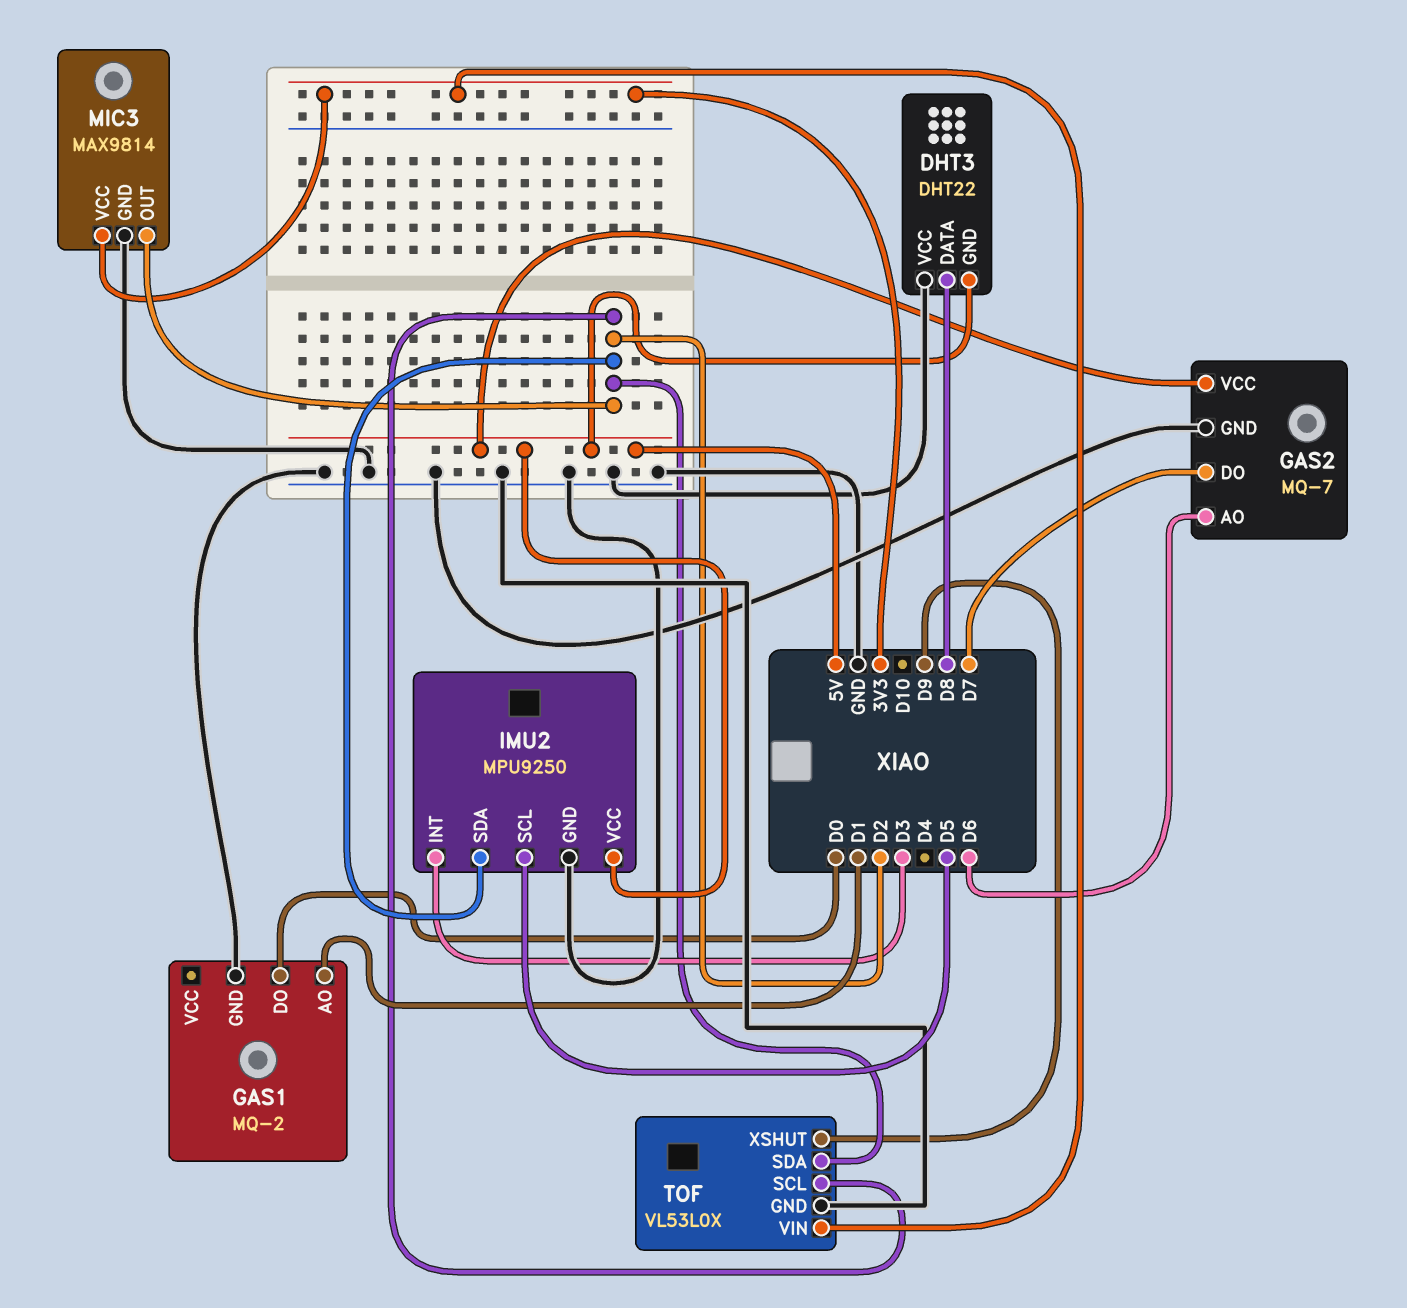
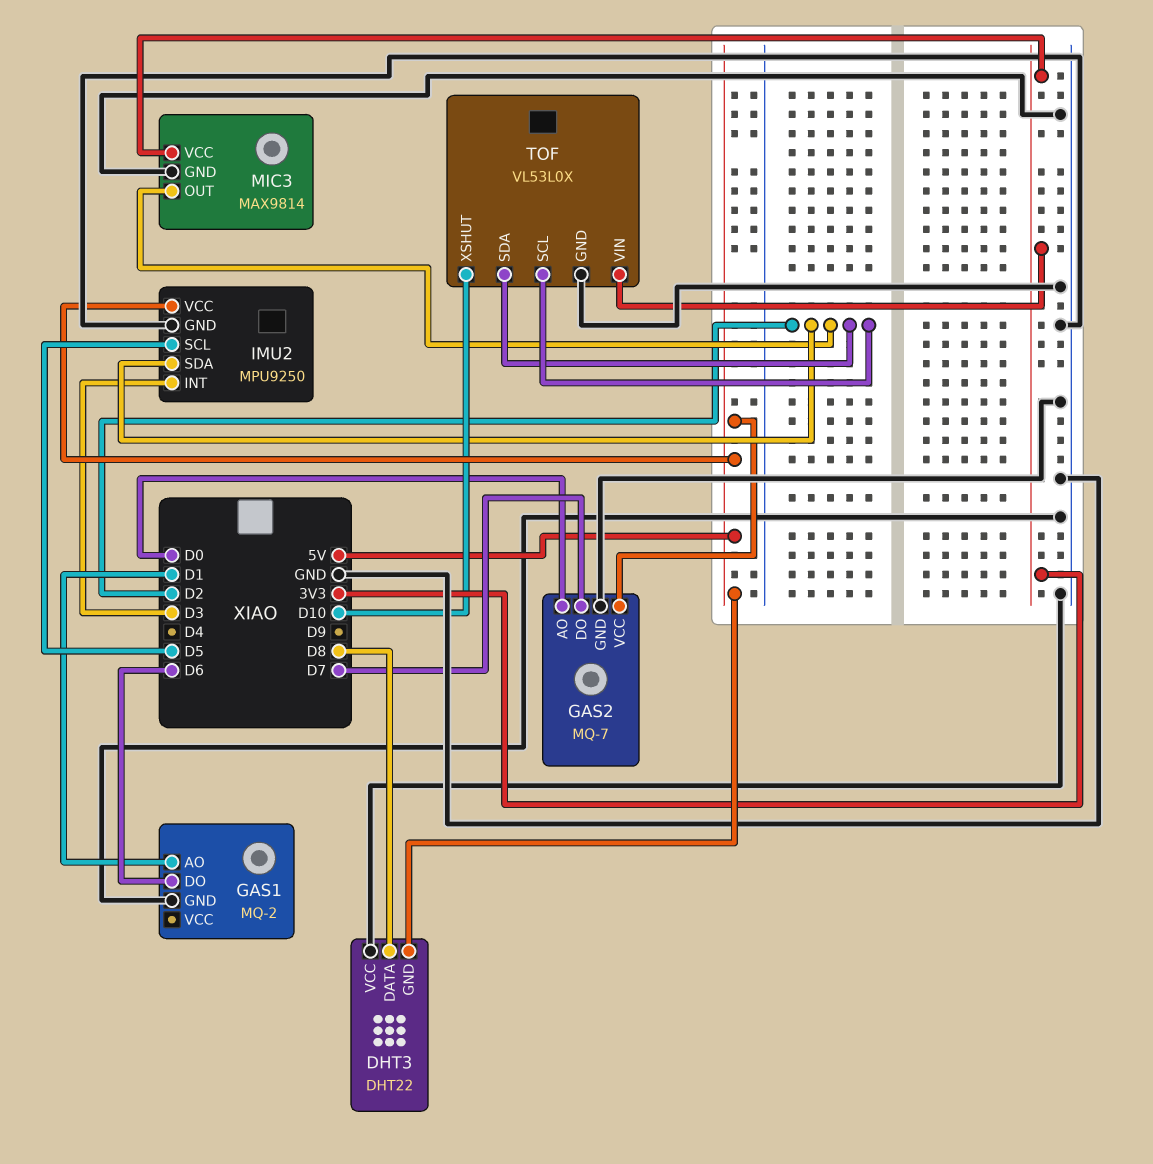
GAS1 pin DO: D0 -> D6
GAS2 pin AO: D6 -> D0
TOF pin XSHUT: D9 -> D10

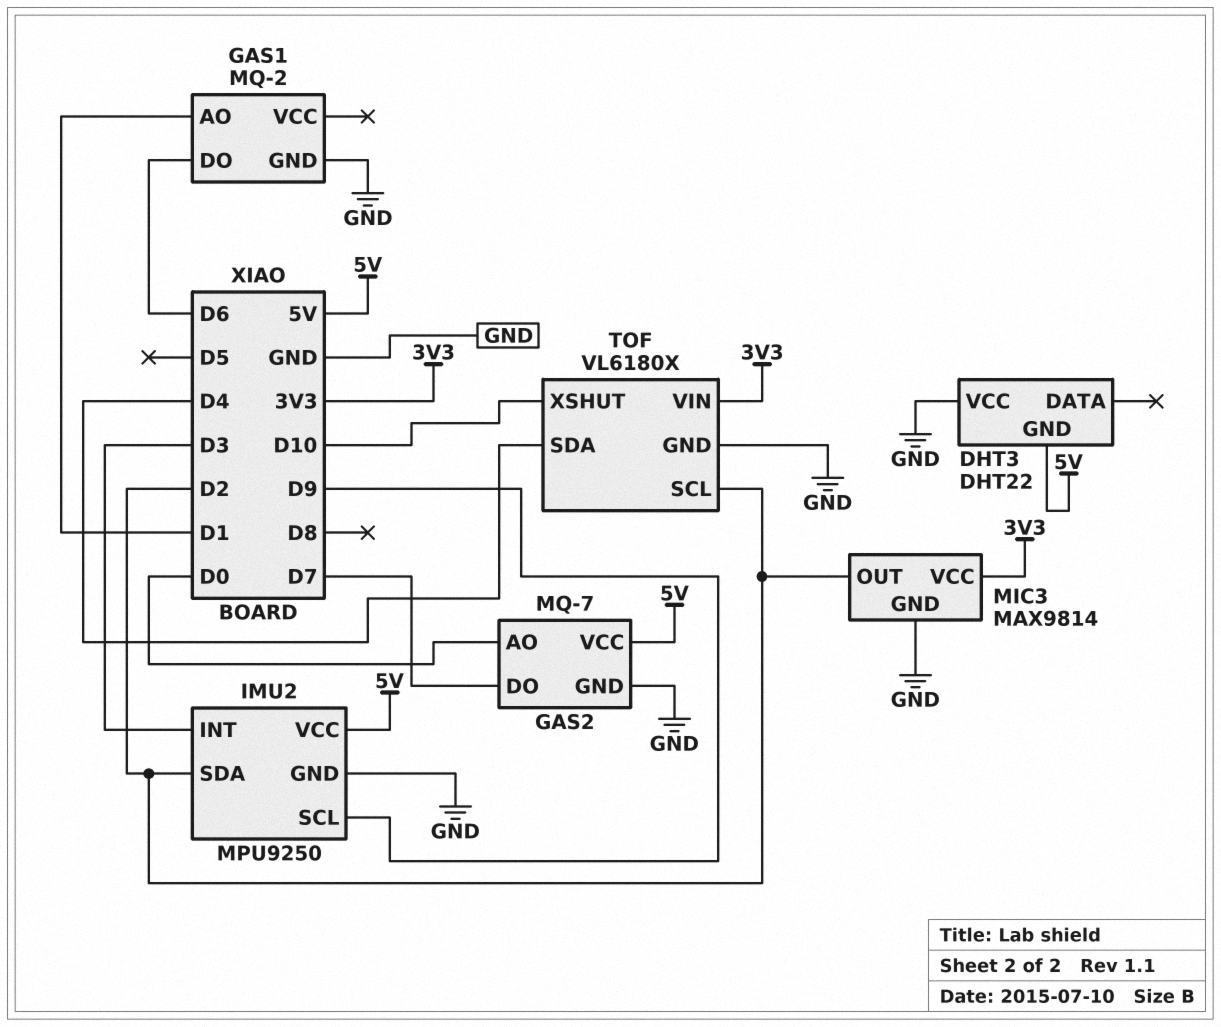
DHT3 pin DATA: D8 -> none
IMU2 pin SCL: D5 -> D9
TOF: VL53L0X -> VL6180X
TOF pin SDA: D2 -> D4

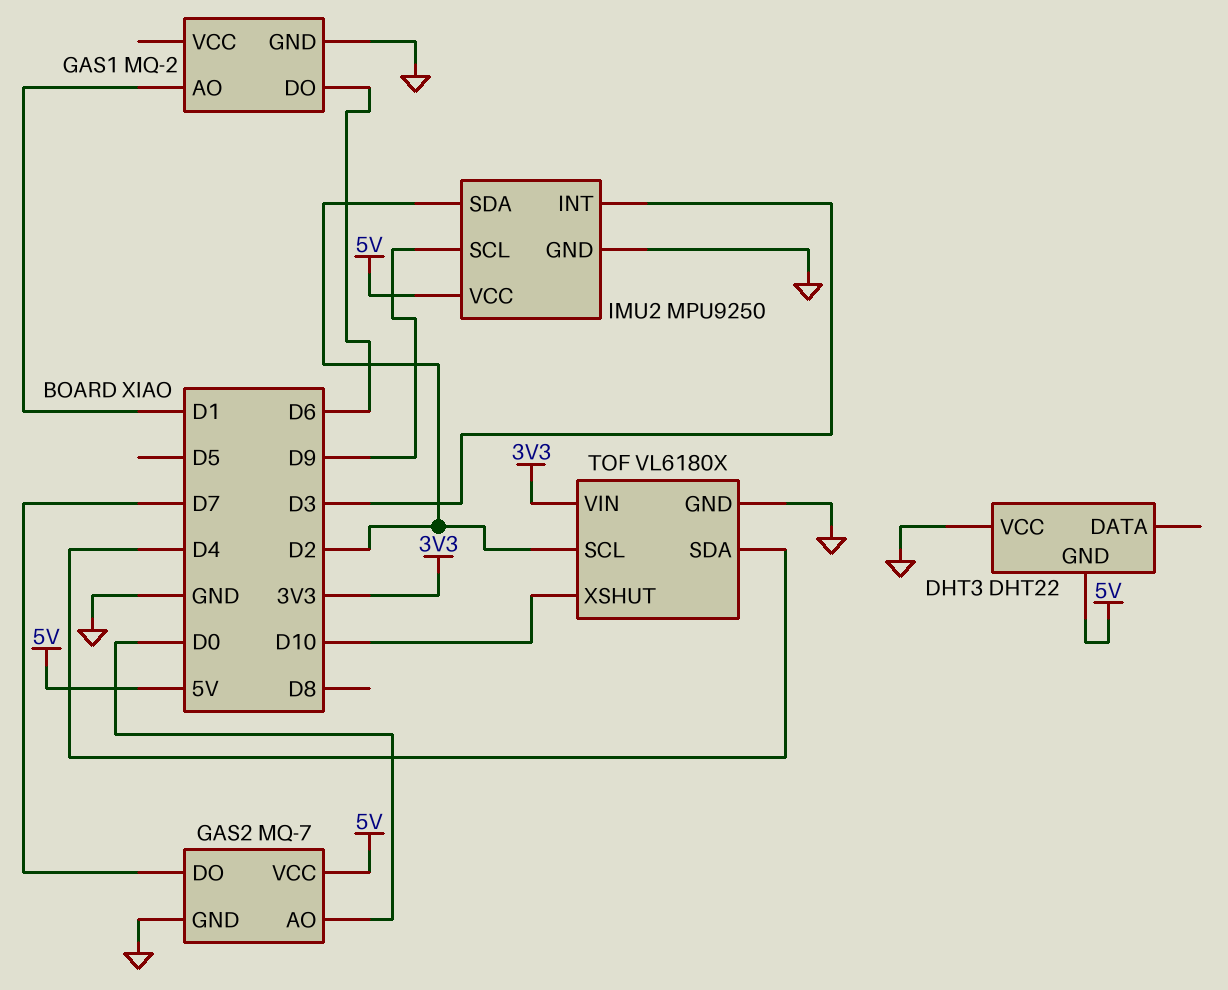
MIC3: MAX9814 -> none
MIC3 pin GND: GND -> none
MIC3 pin OUT: D2 -> none
MIC3 pin VCC: 3V3 -> none

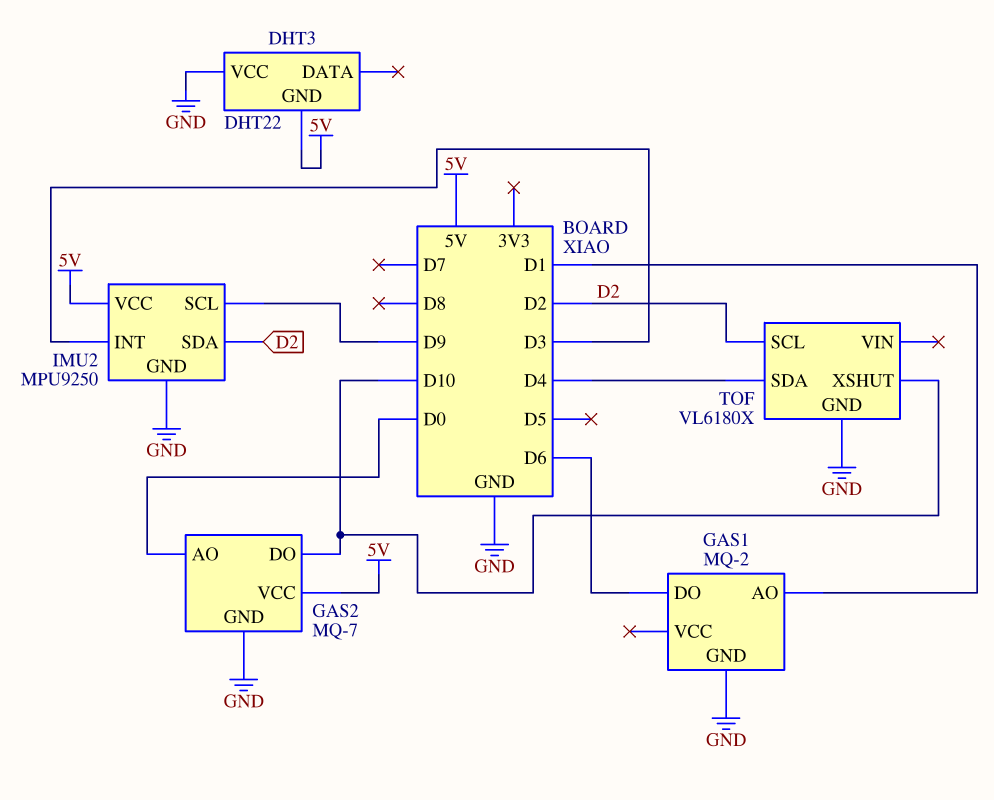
GAS2 pin DO: D7 -> D10
TOF pin VIN: 3V3 -> none

